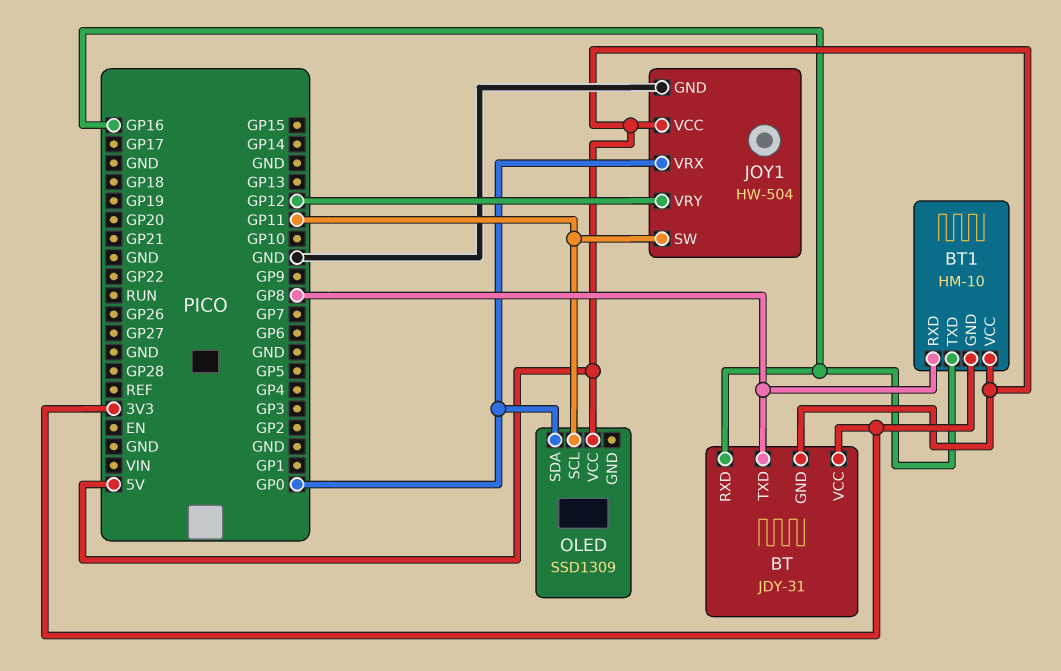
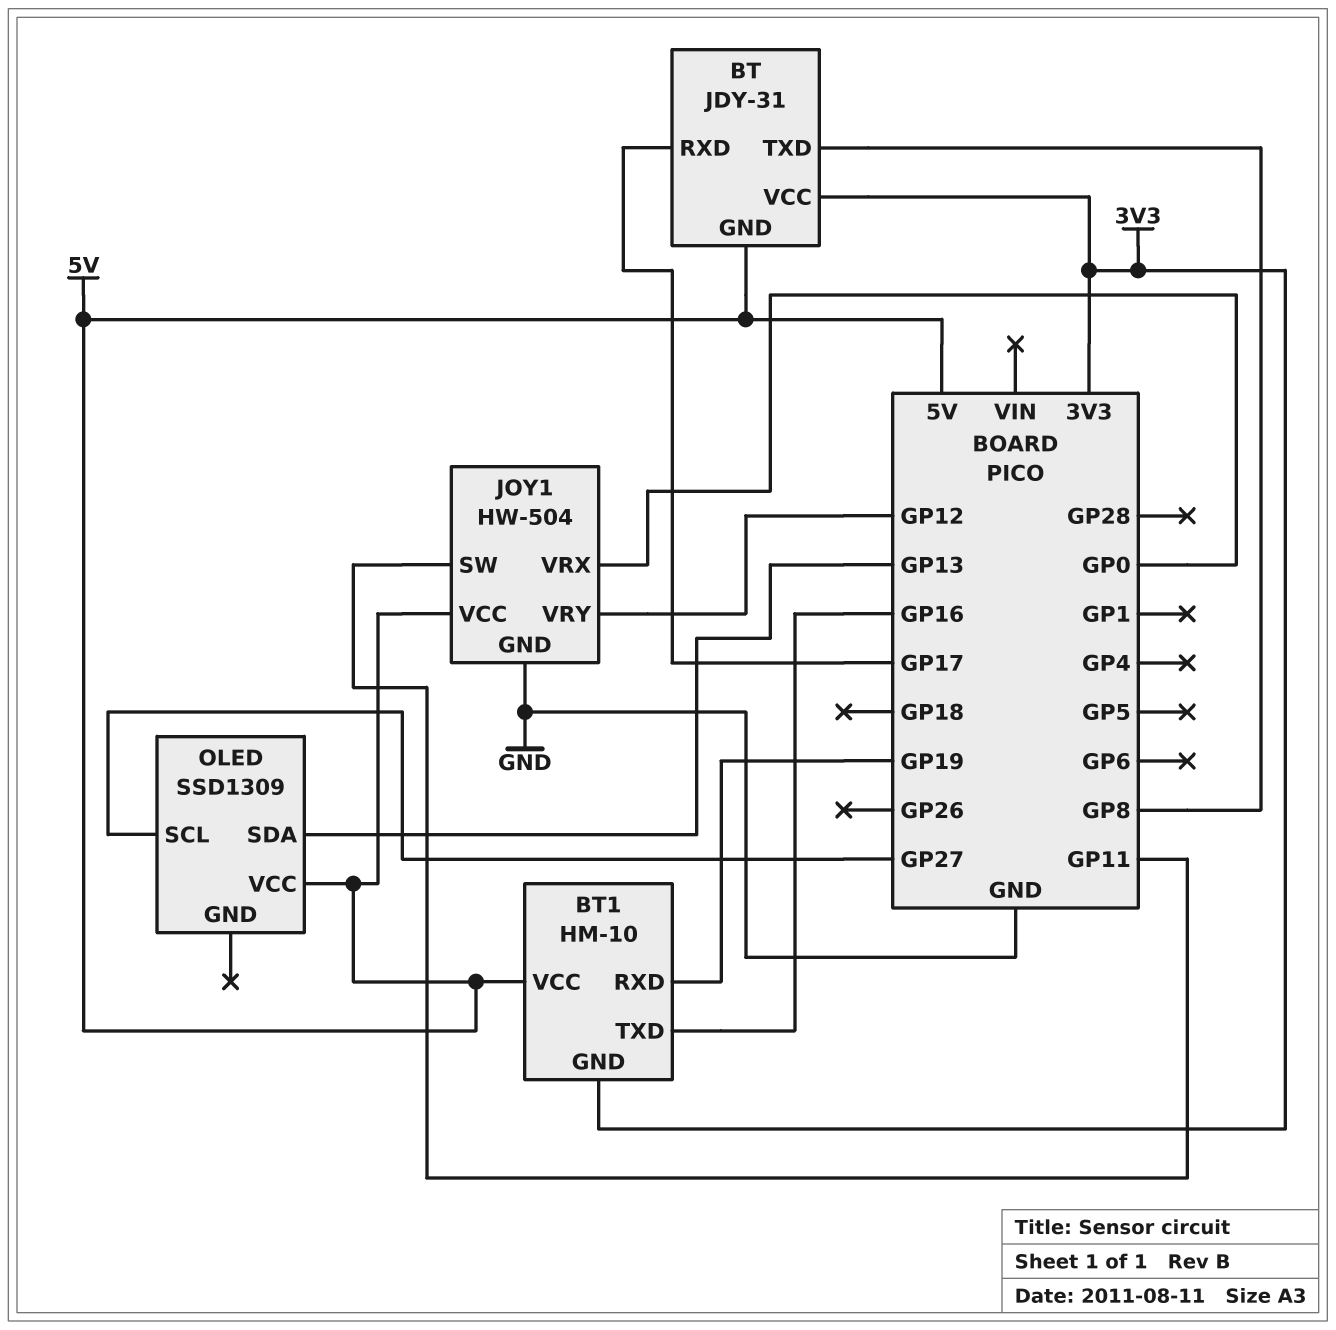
BT pin RXD: GP16 -> GP17
BT1 pin RXD: GP8 -> GP19
OLED pin SCL: GP11 -> GP27
OLED pin SDA: GP0 -> GP13

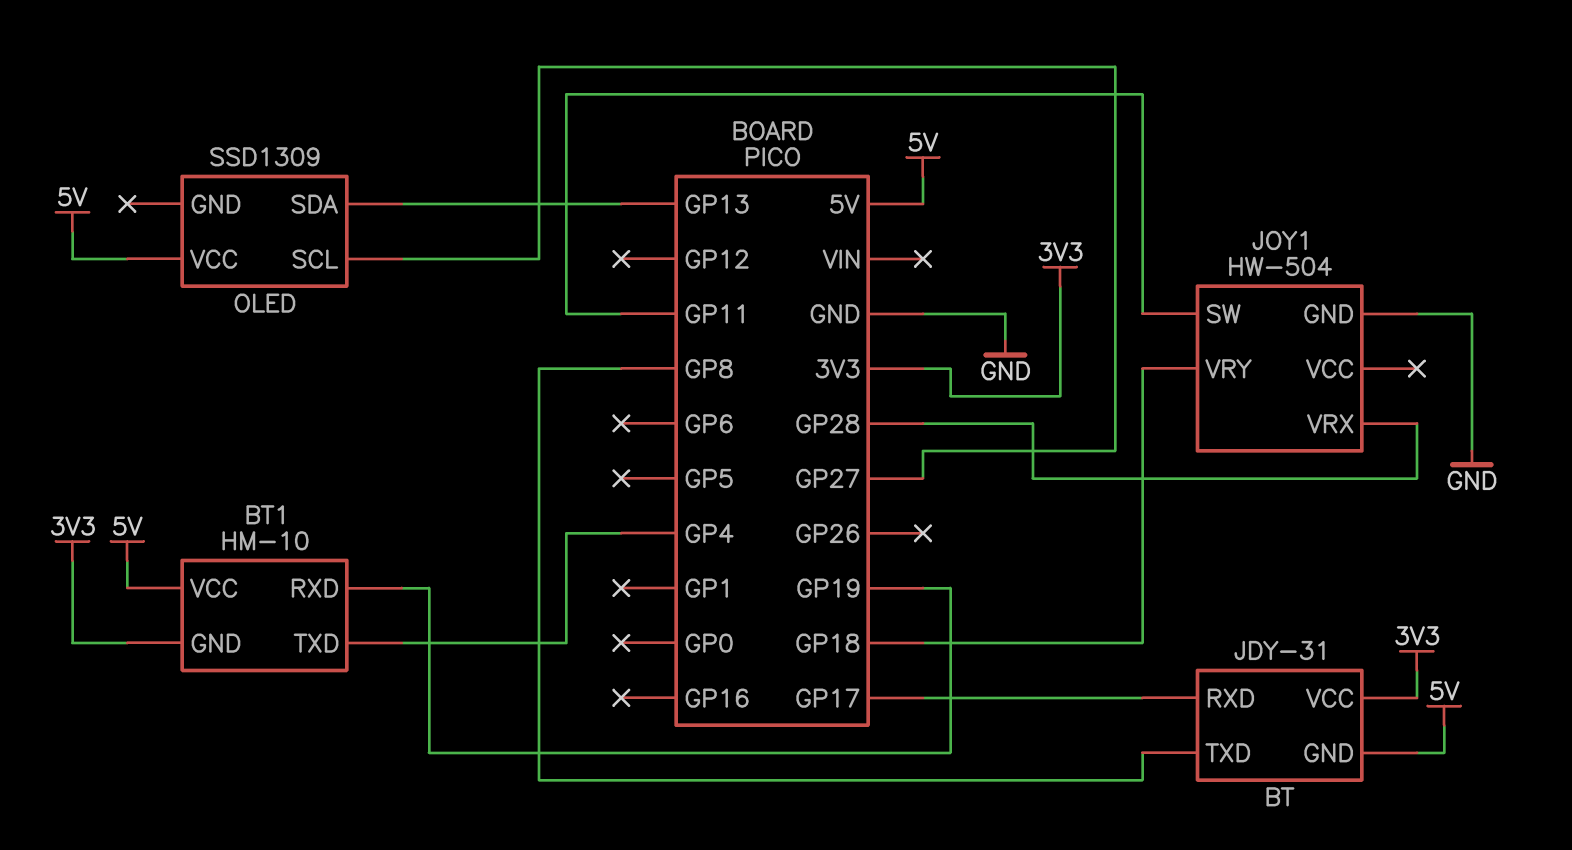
BT1 pin TXD: GP16 -> GP4
JOY1 pin VCC: 5V -> none
JOY1 pin VRX: GP0 -> GP28
JOY1 pin VRY: GP12 -> GP18

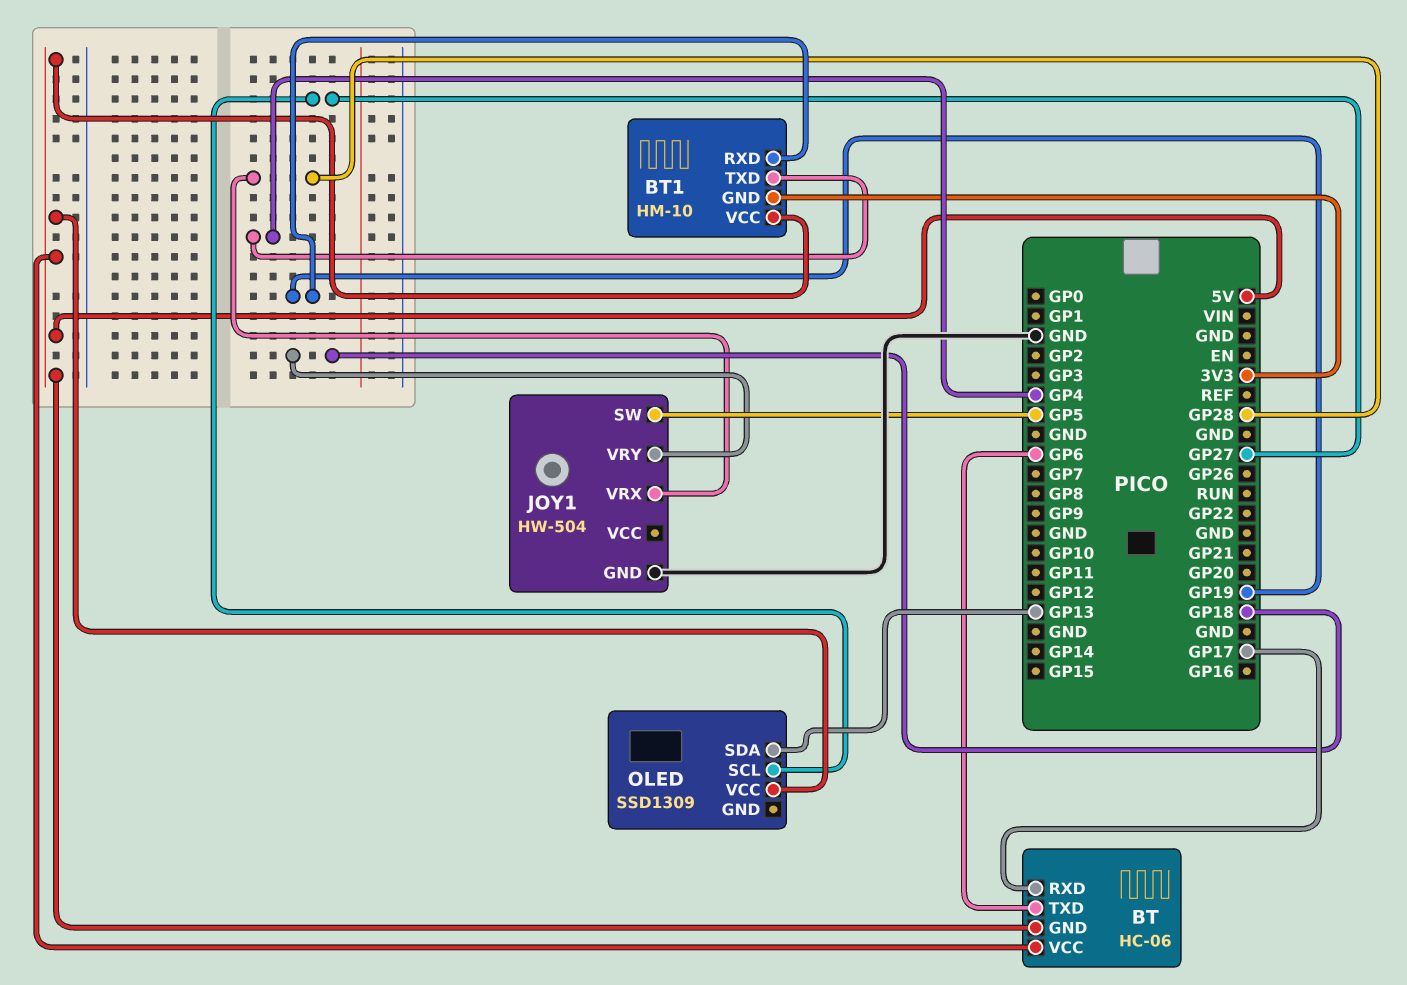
BT: JDY-31 -> HC-06
BT pin TXD: GP8 -> GP6
BT pin VCC: 3V3 -> 5V
JOY1 pin SW: GP11 -> GP5

